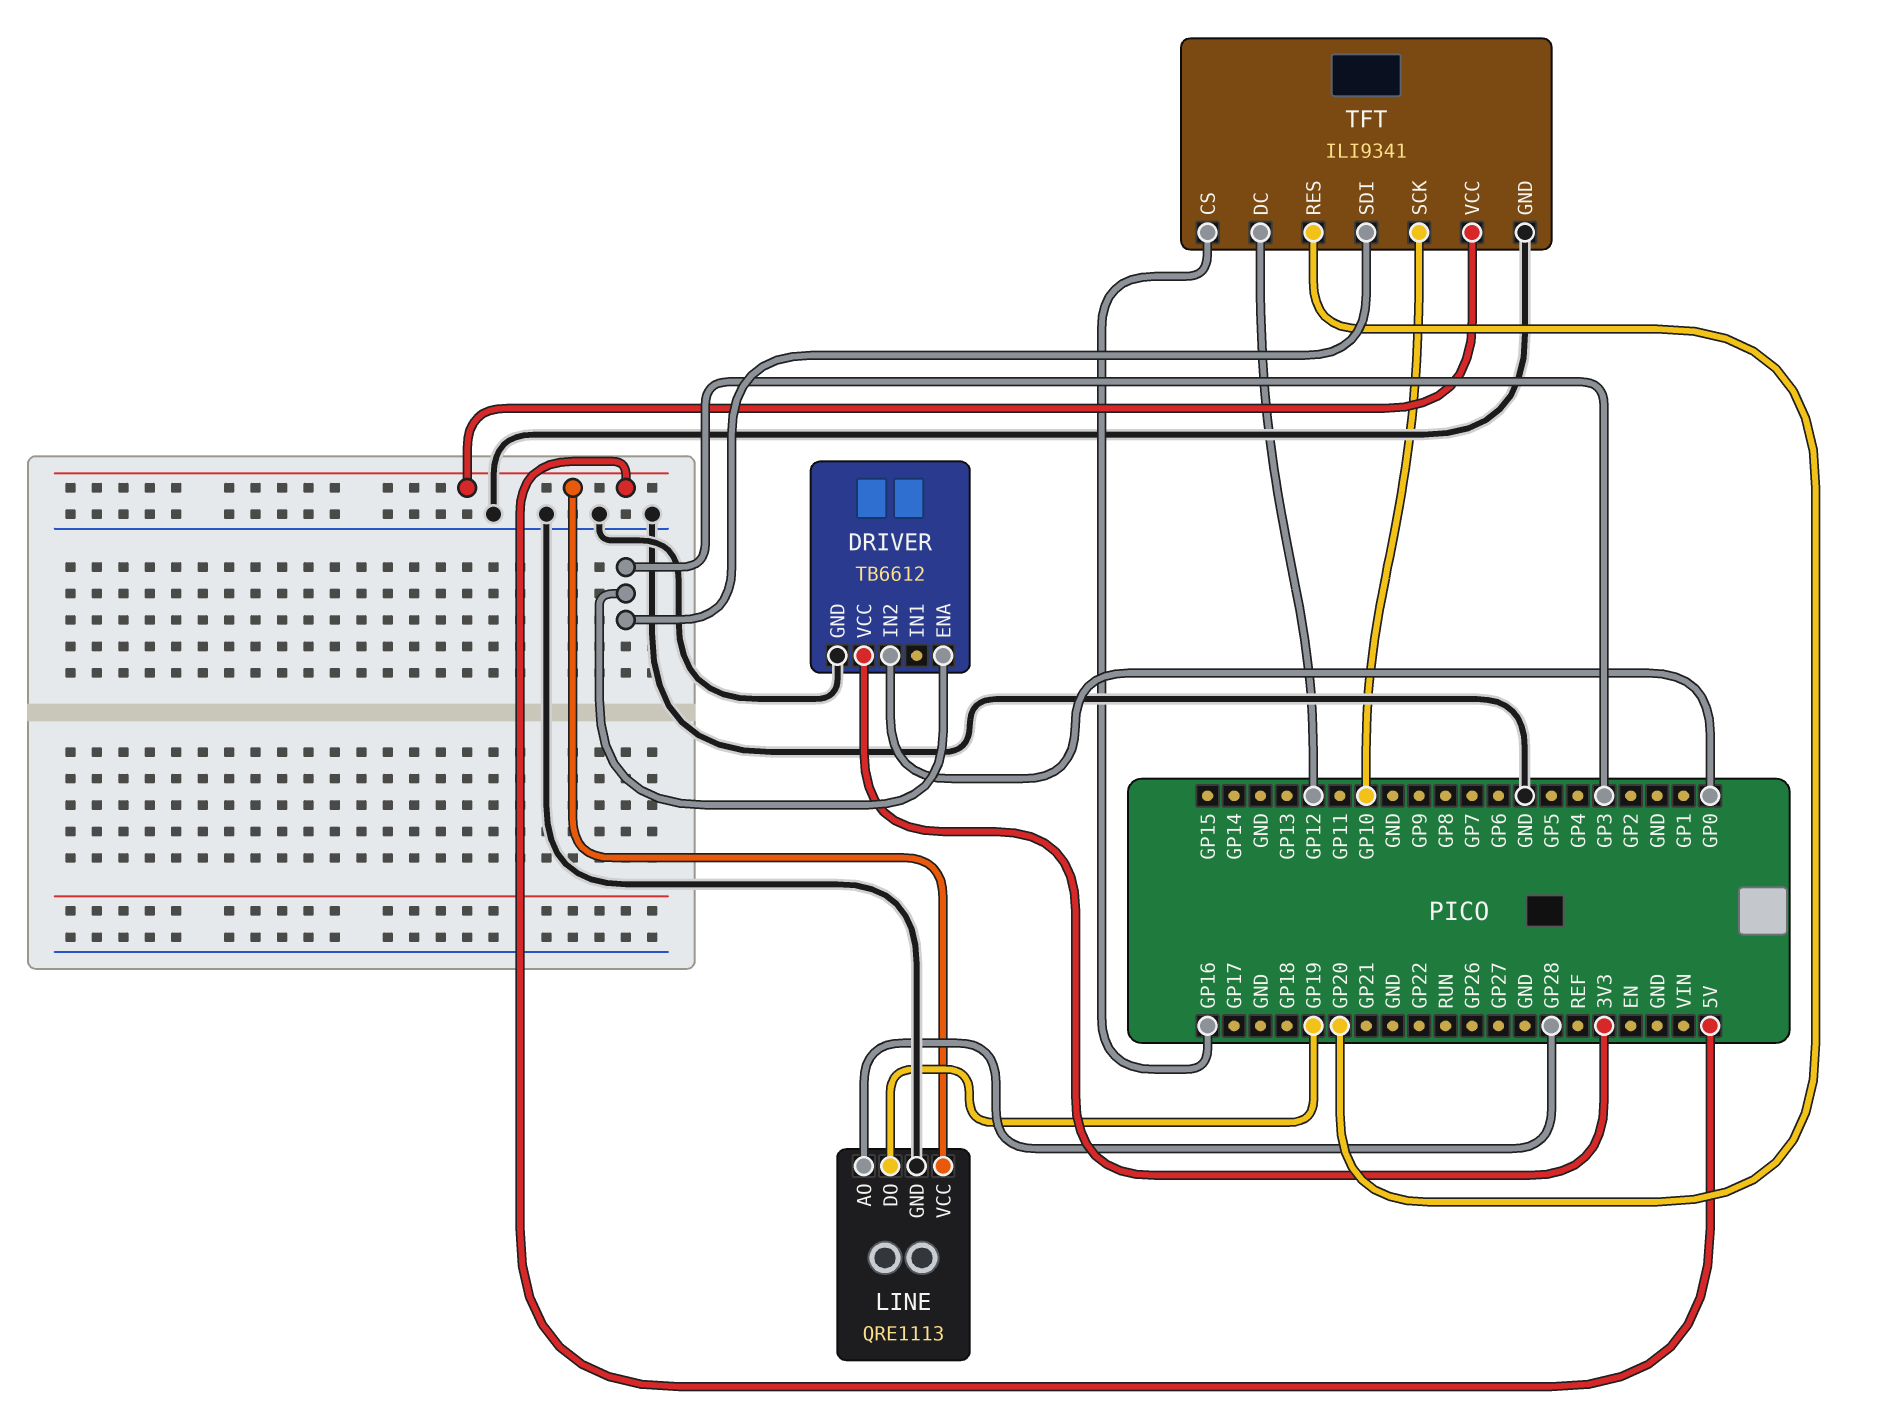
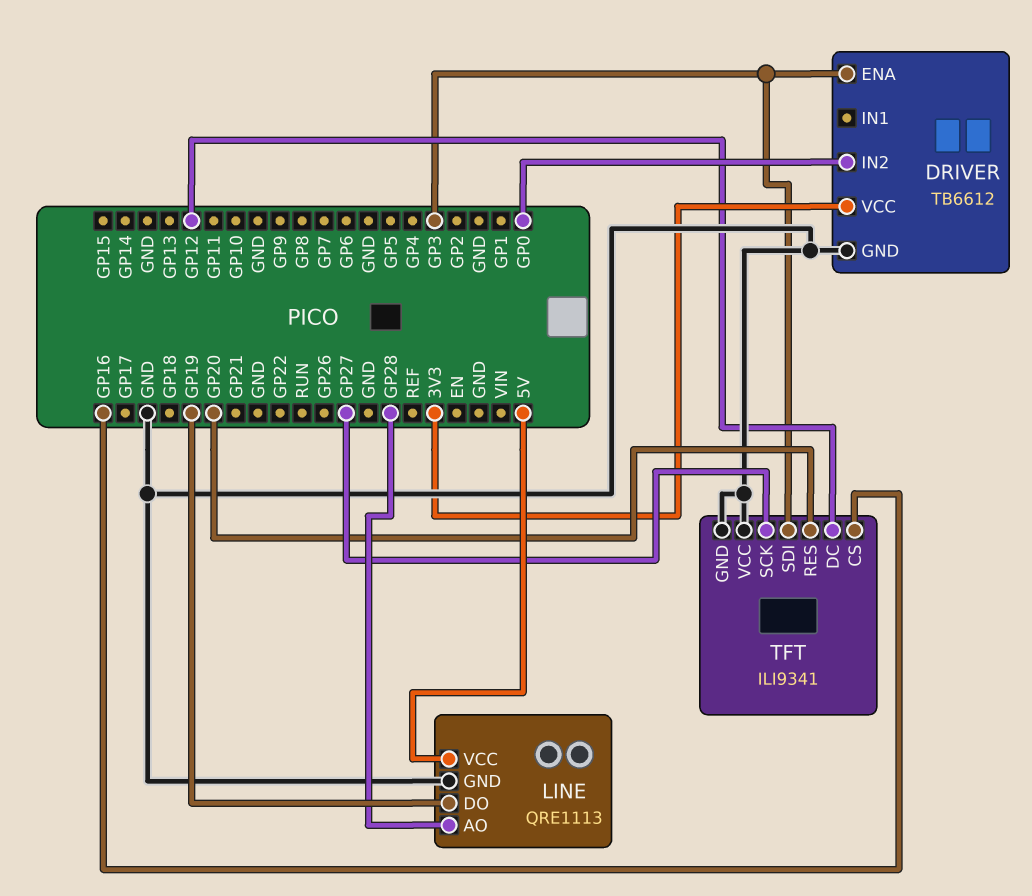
TFT pin SCK: GP10 -> GP27
TFT pin VCC: 5V -> GND

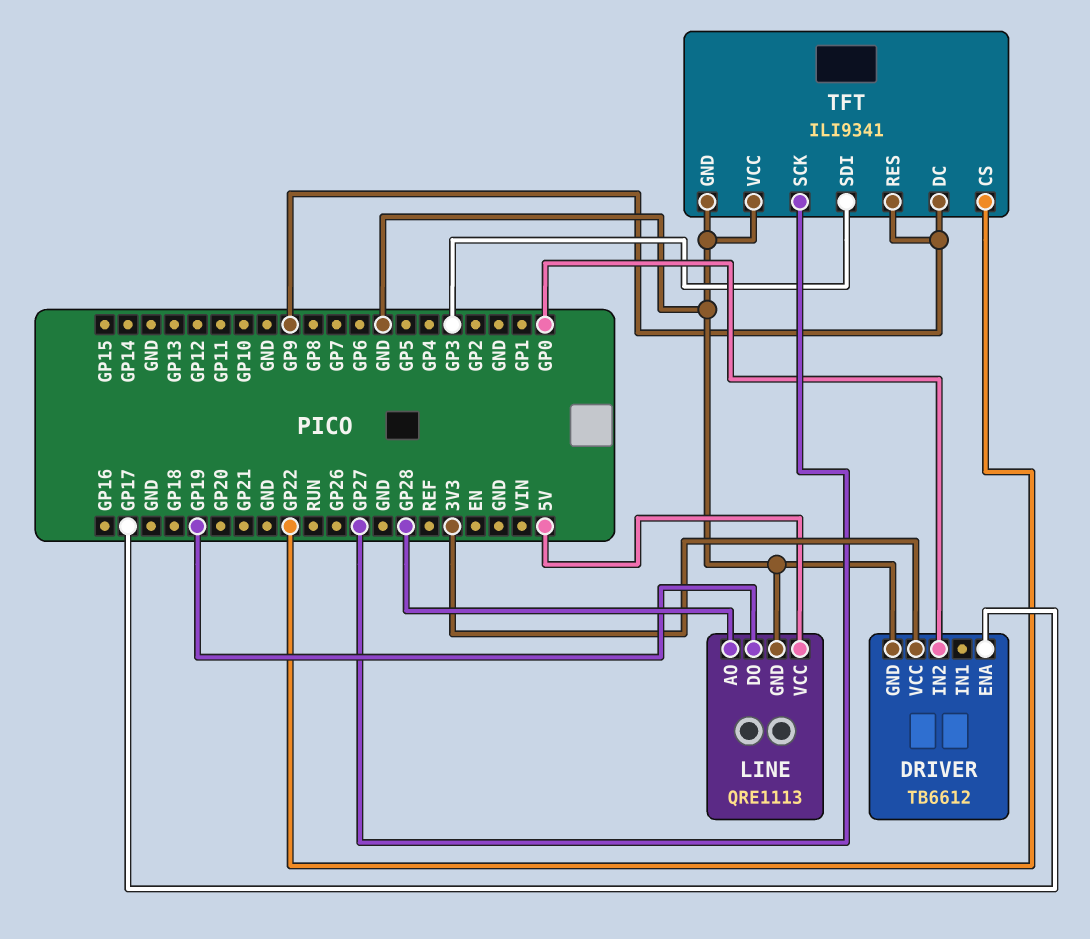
DRIVER pin ENA: GP3 -> GP17
TFT pin CS: GP16 -> GP22
TFT pin DC: GP12 -> GP9
TFT pin RES: GP20 -> GP9

